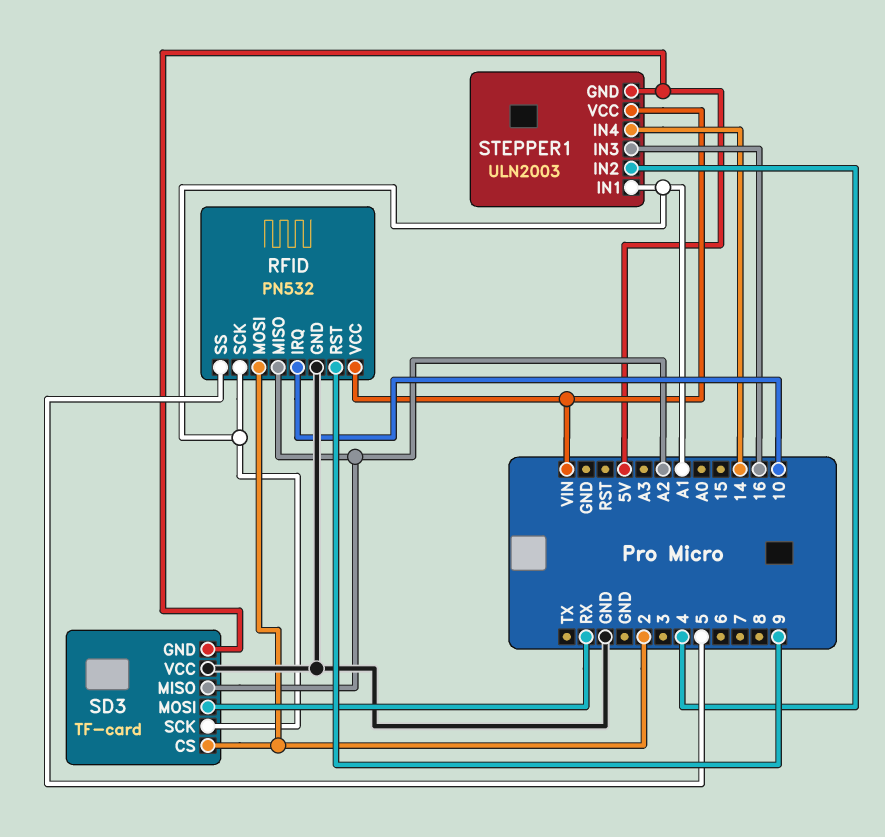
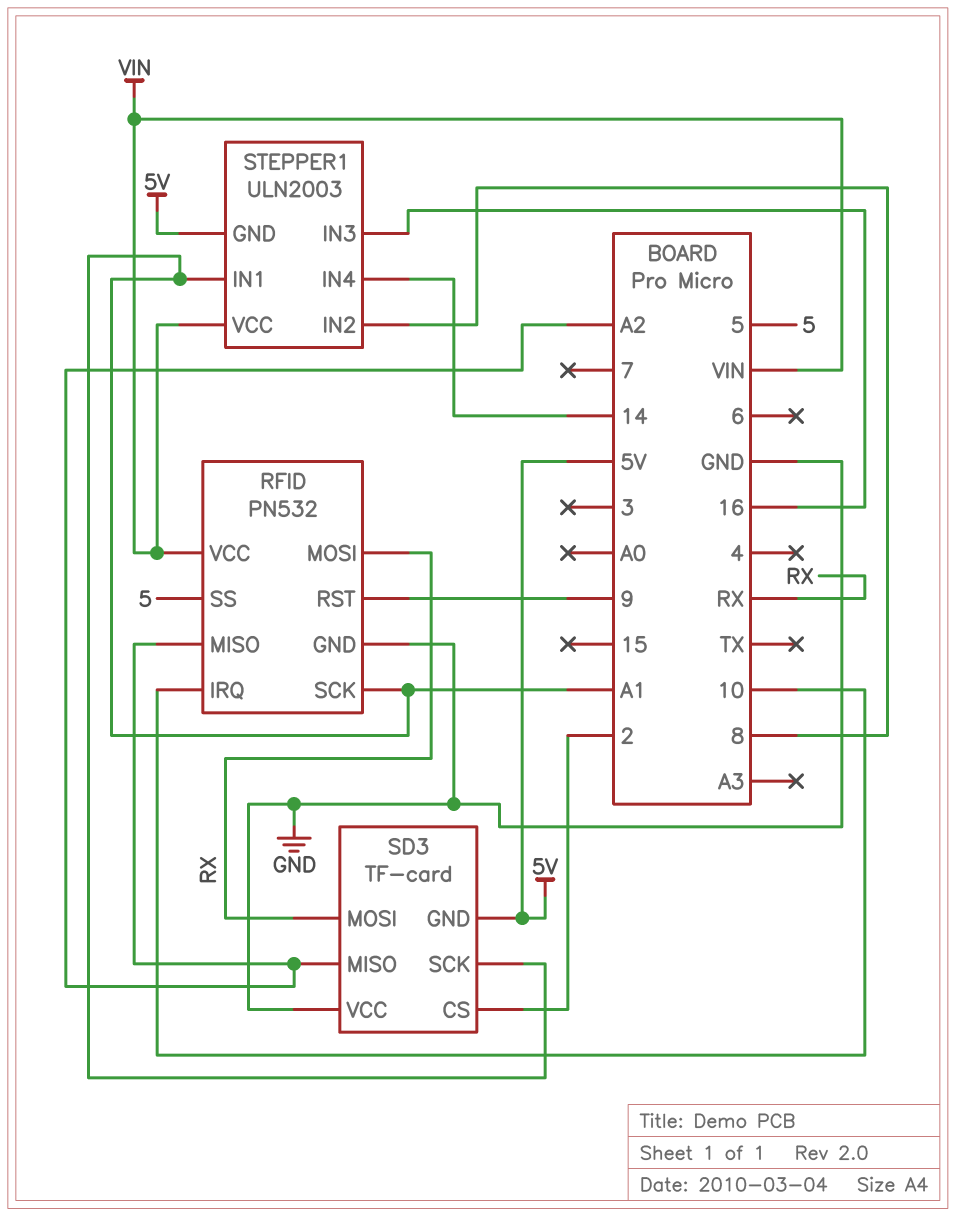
RFID pin MOSI: 2 -> RX
STEPPER1 pin IN2: 4 -> 8

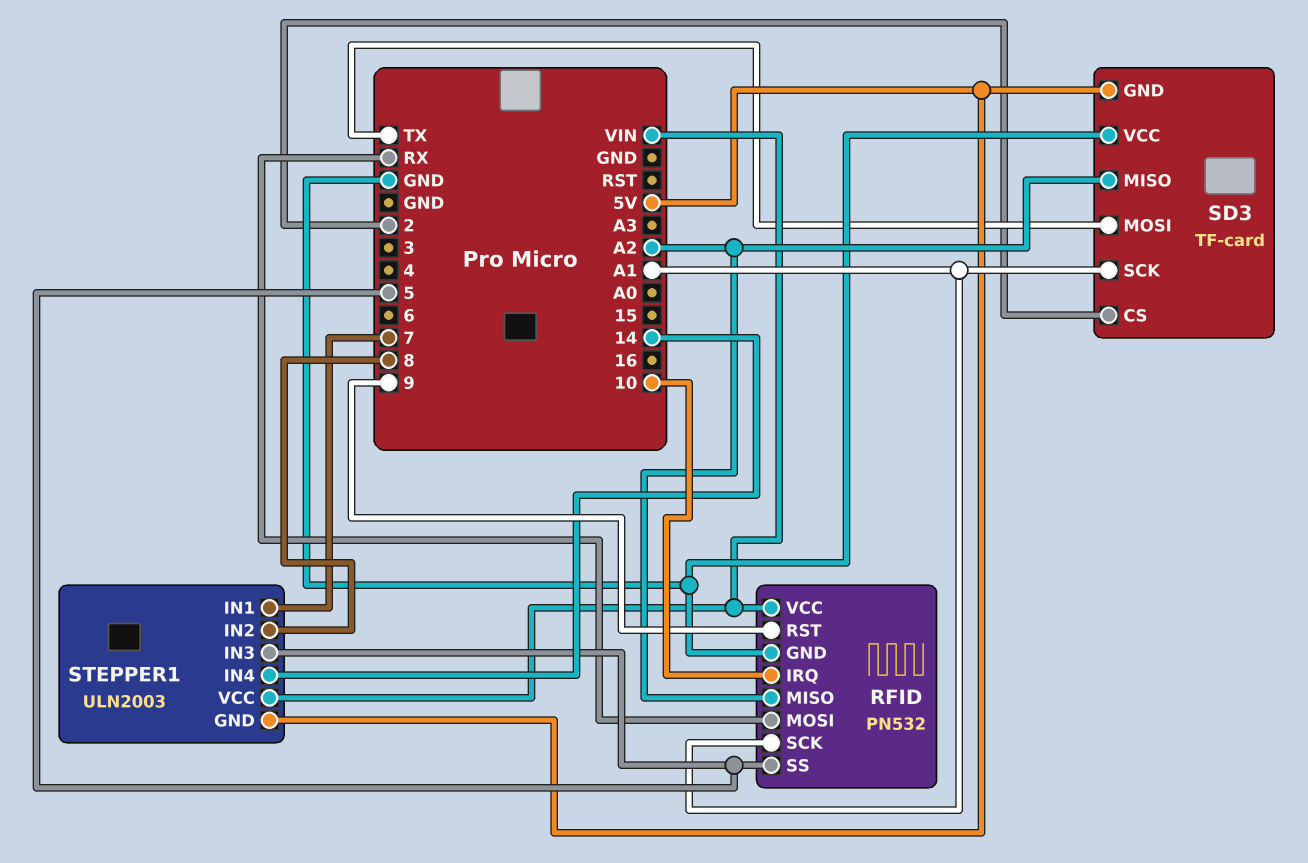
SD3 pin MOSI: RX -> TX
STEPPER1 pin IN1: A1 -> 7
STEPPER1 pin IN3: 16 -> 5

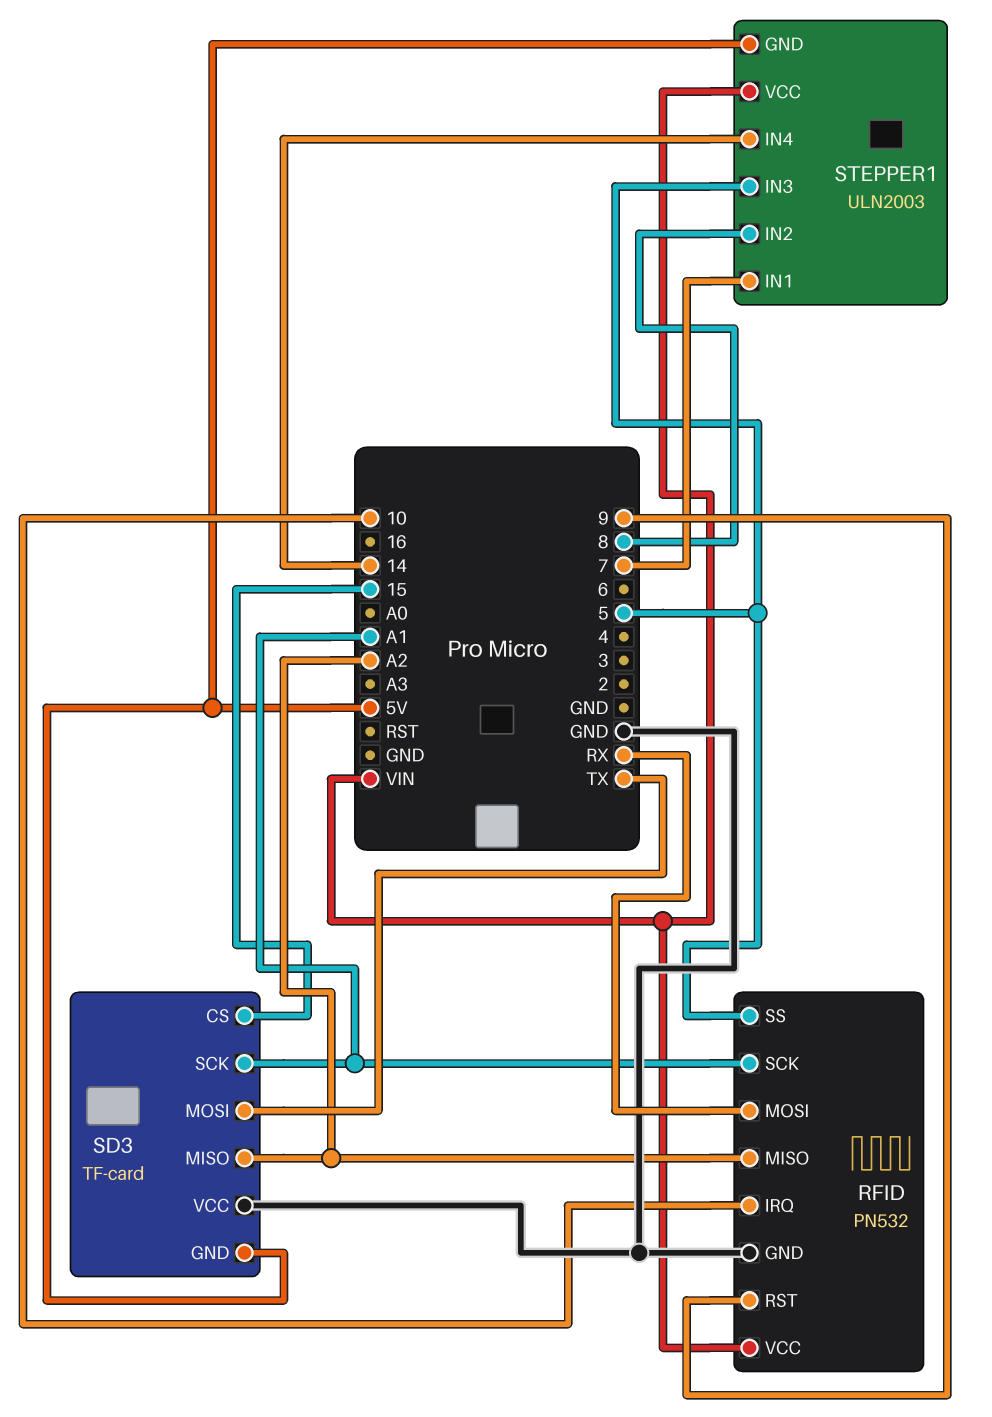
SD3 pin CS: 2 -> 15

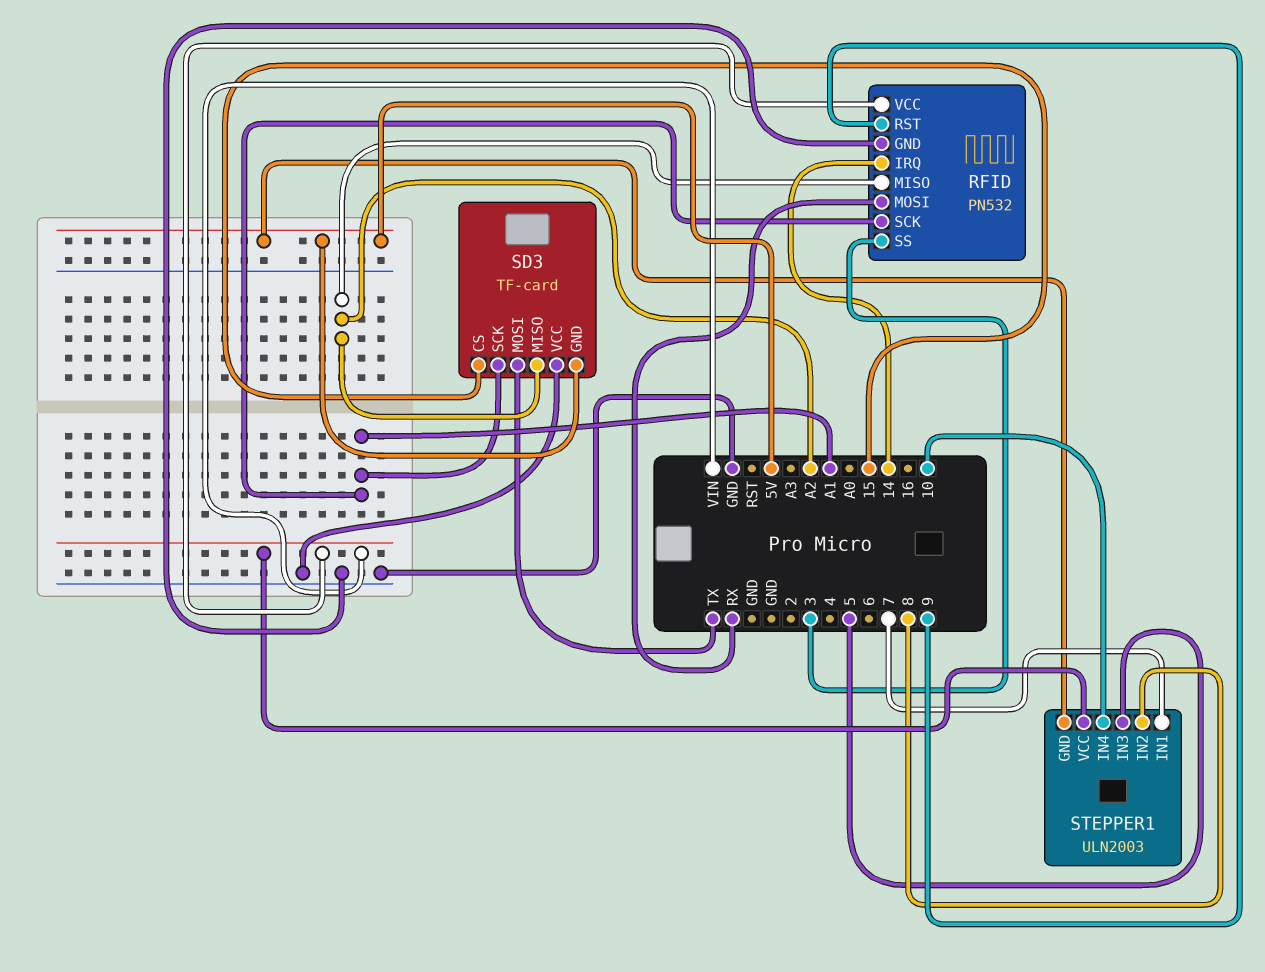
RFID pin IRQ: 10 -> 14
RFID pin SS: 5 -> 3
STEPPER1 pin IN4: 14 -> 10

